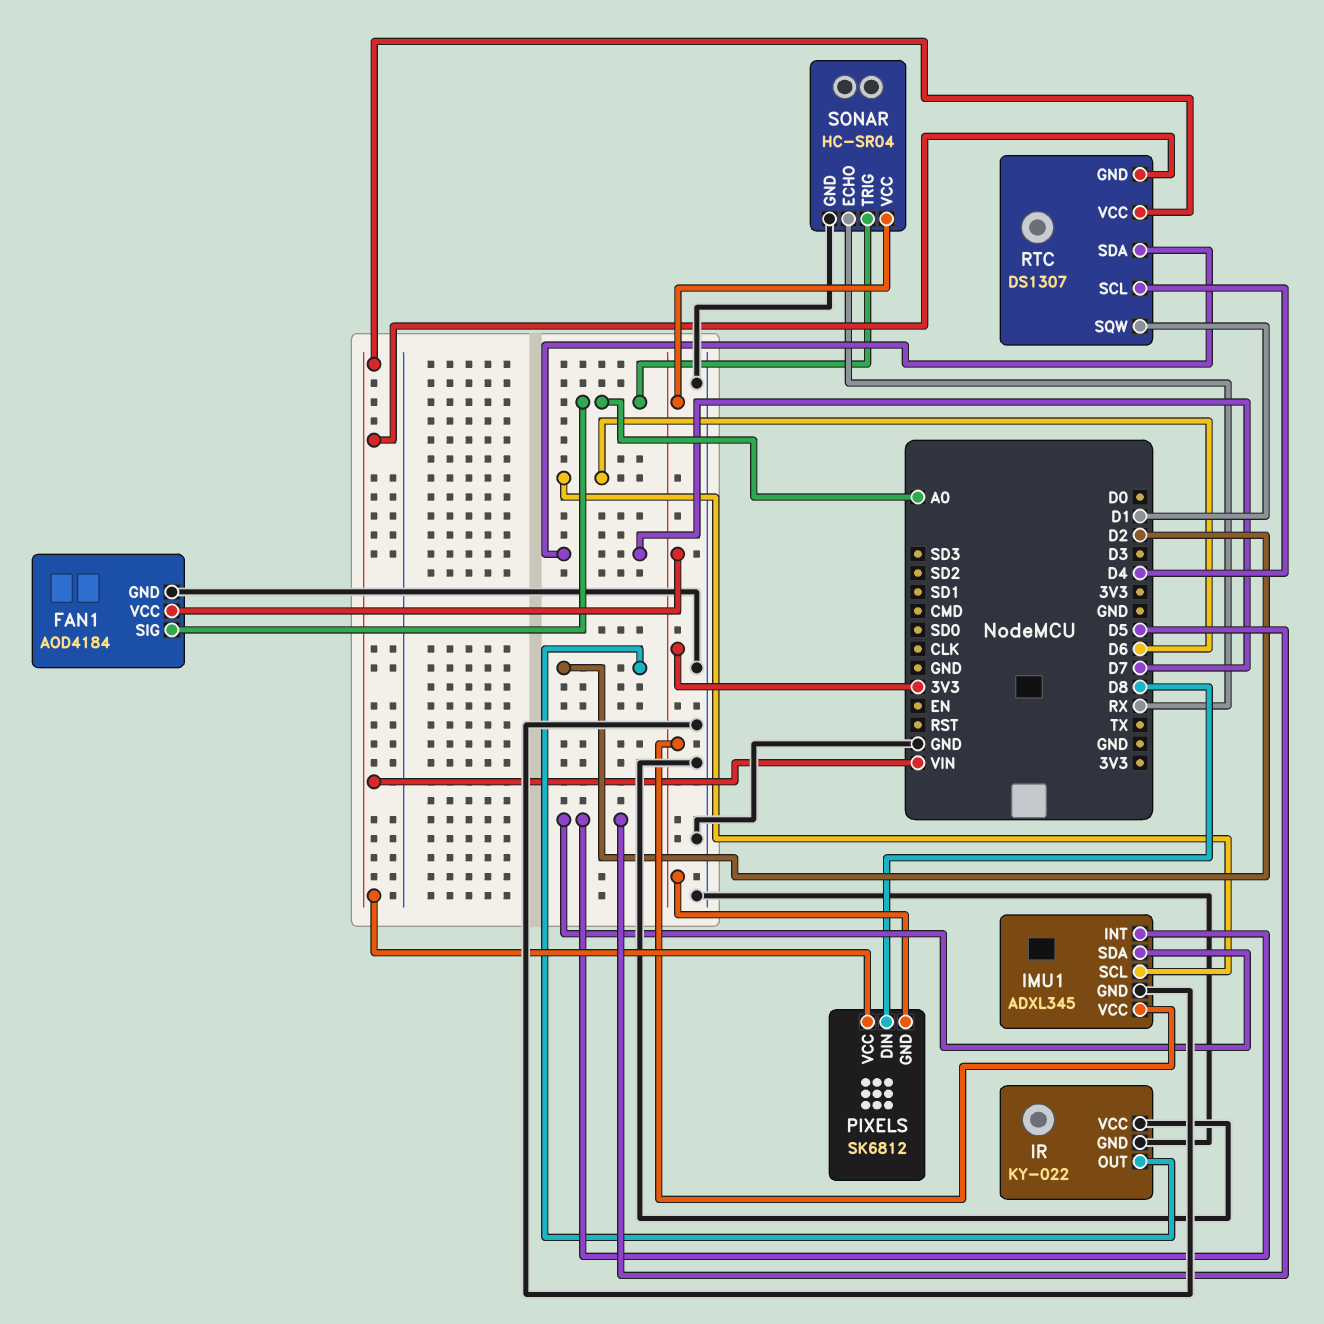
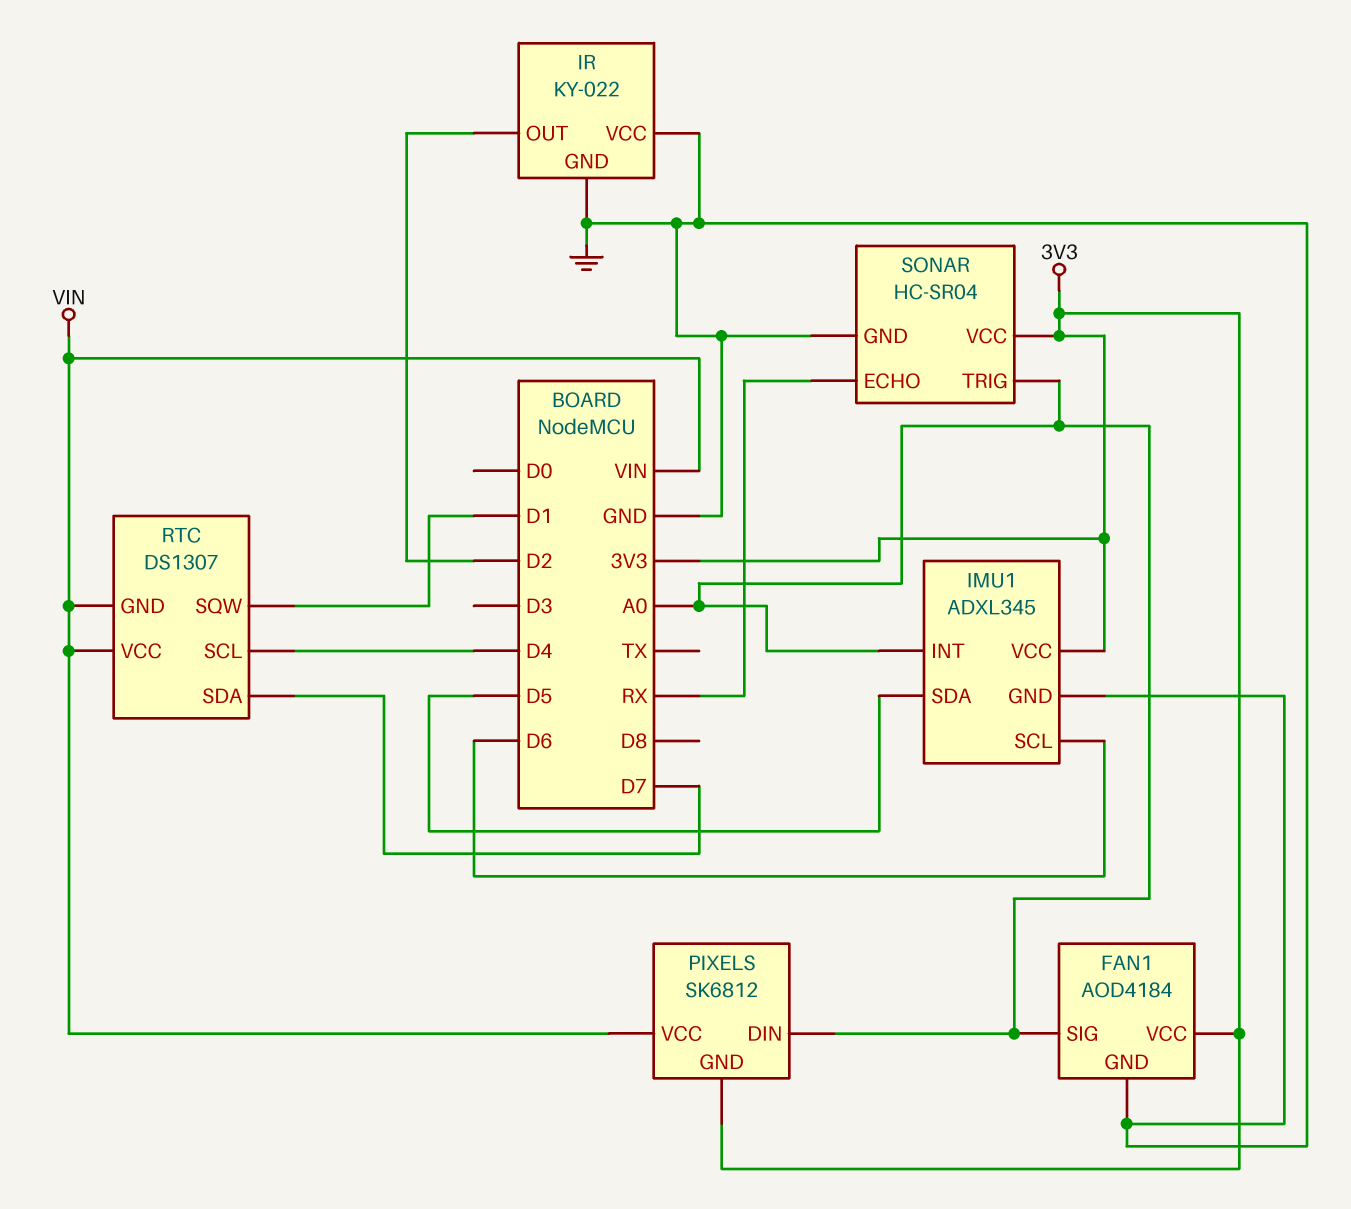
IMU1 pin INT: D5 -> A0
PIXELS pin DIN: D8 -> A0

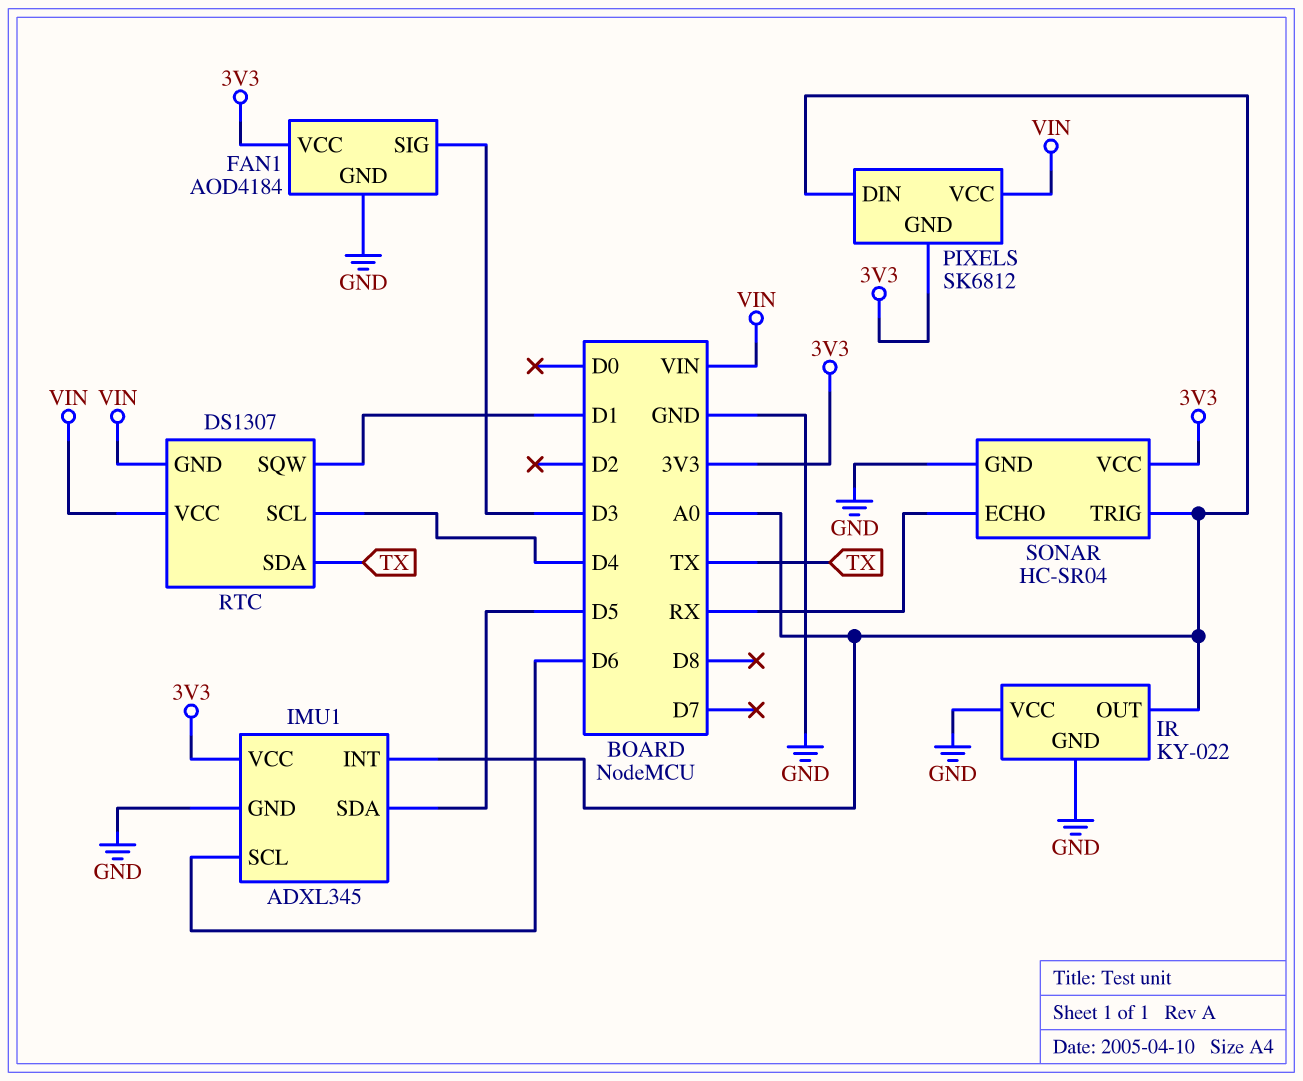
FAN1 pin SIG: A0 -> D3
IR pin OUT: D2 -> A0
RTC pin SDA: D7 -> TX

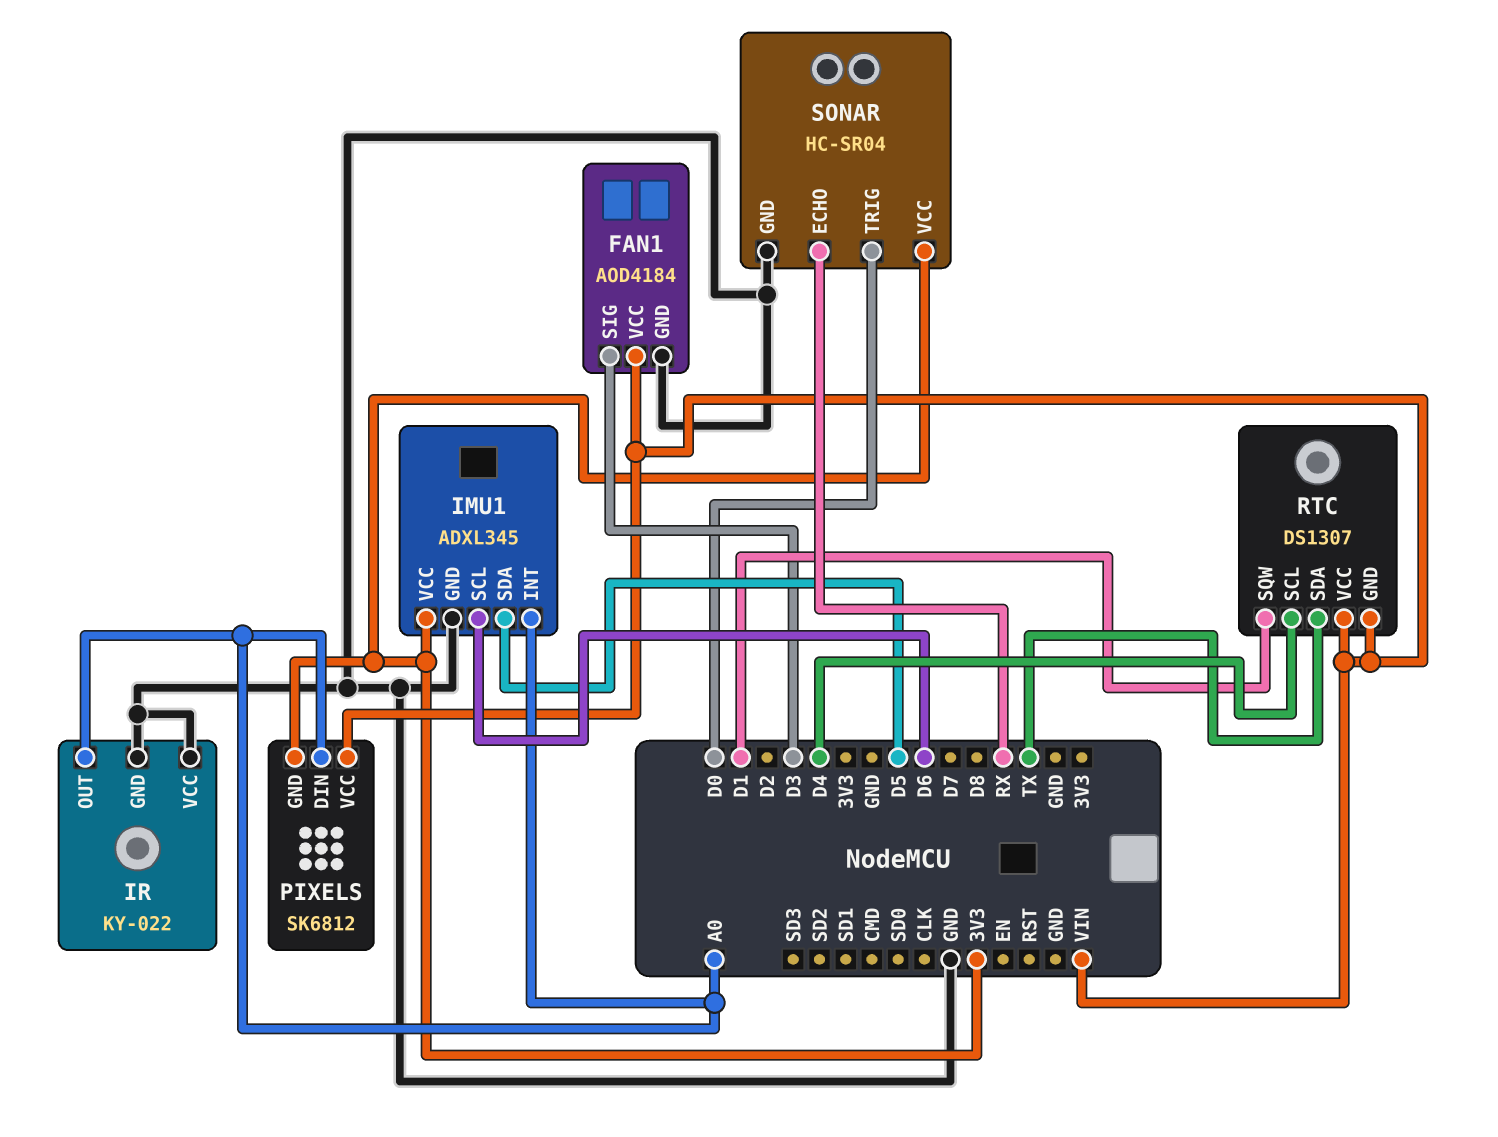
FAN1 pin VCC: 3V3 -> VIN
SONAR pin TRIG: A0 -> D0

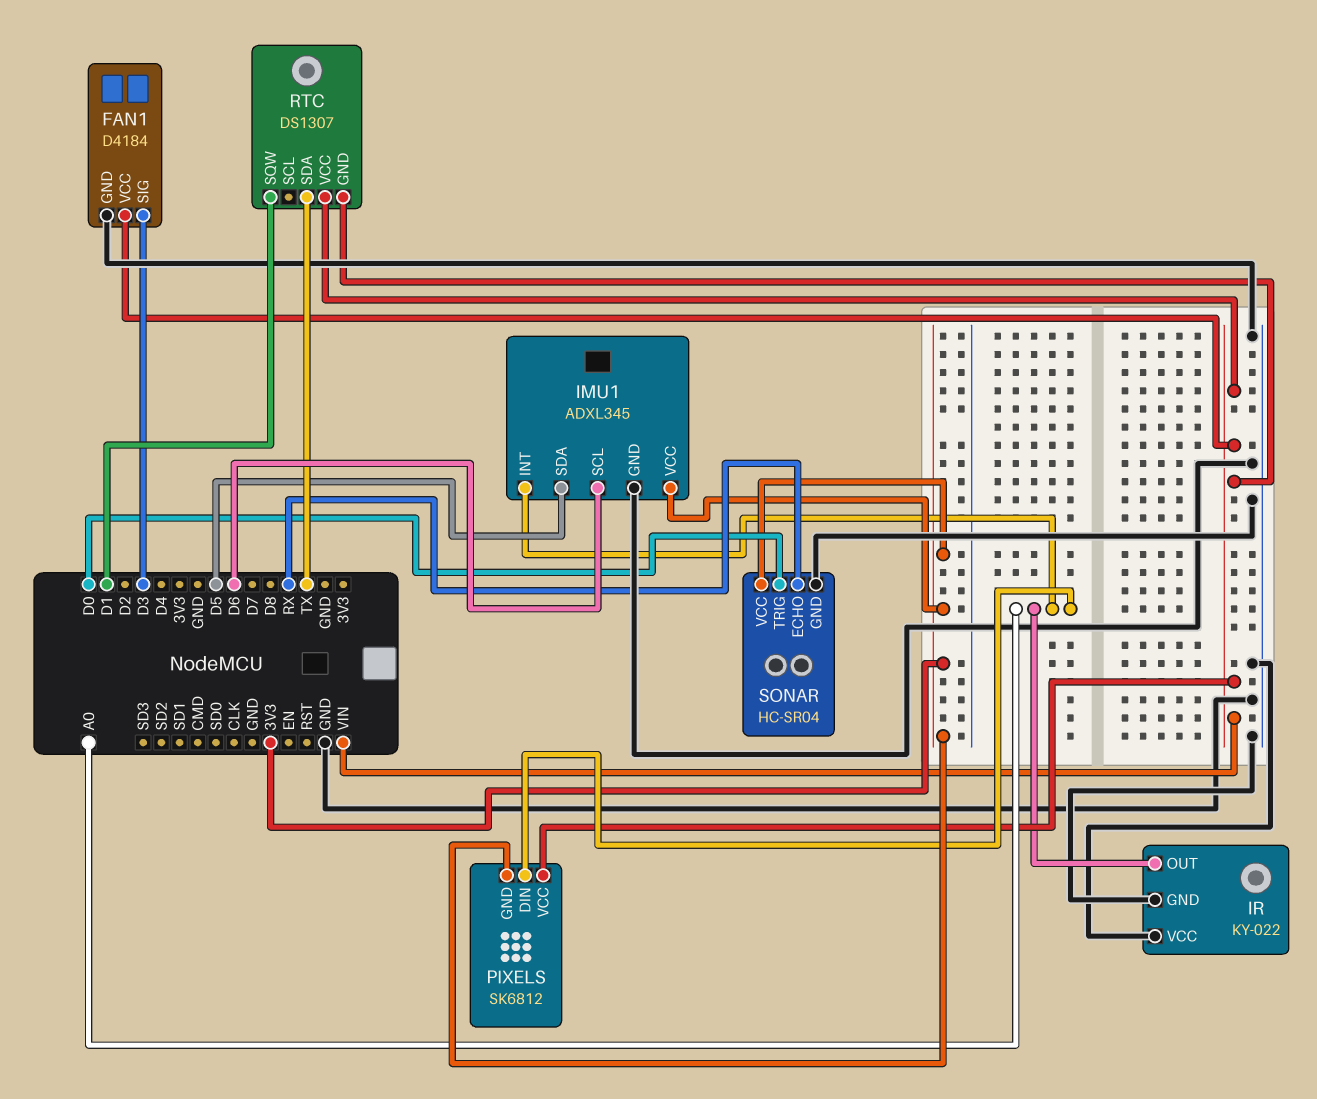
FAN1: AOD4184 -> D4184
RTC pin SCL: D4 -> none

